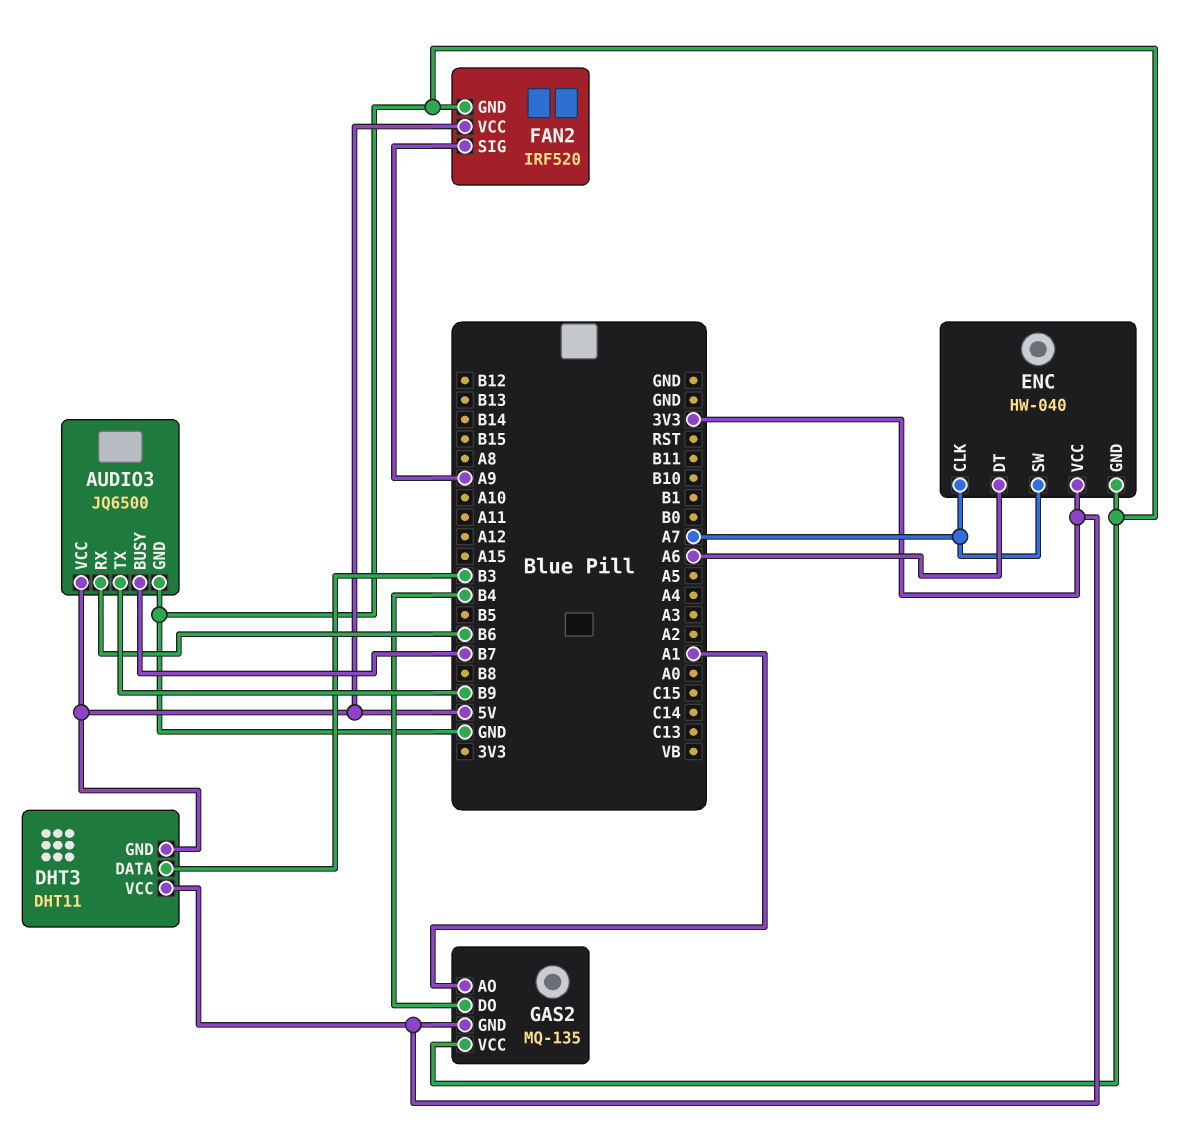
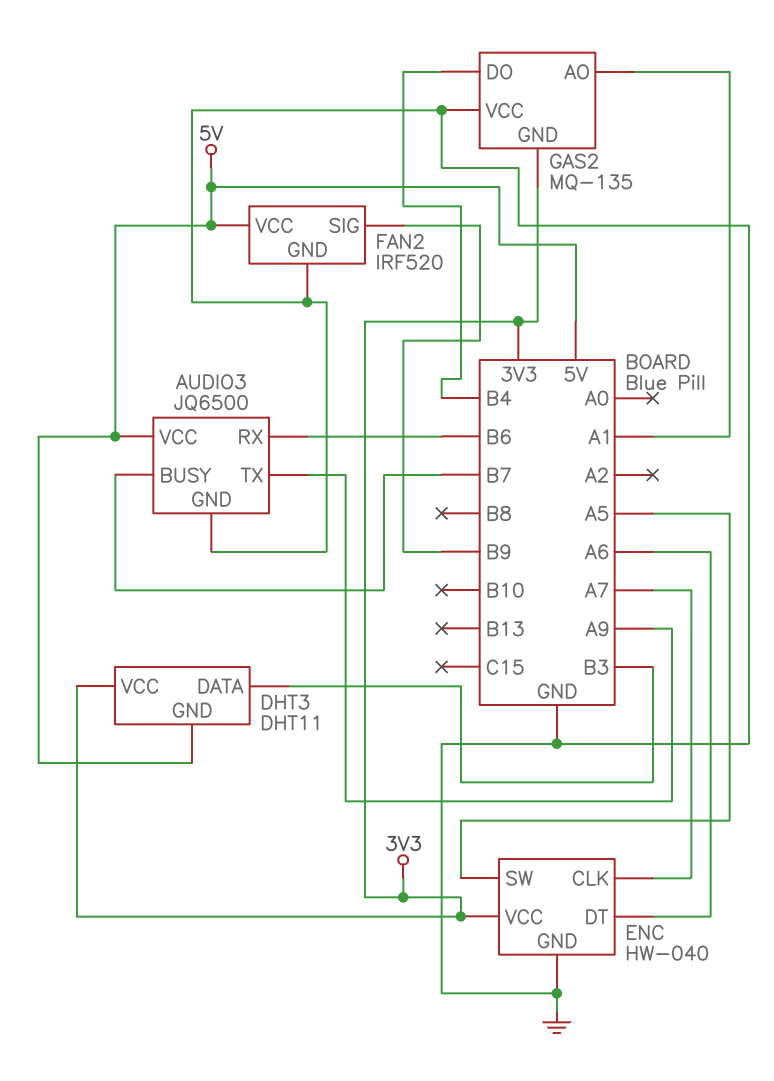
AUDIO3 pin TX: B9 -> A9
ENC pin SW: A7 -> A5
FAN2 pin SIG: A9 -> B9

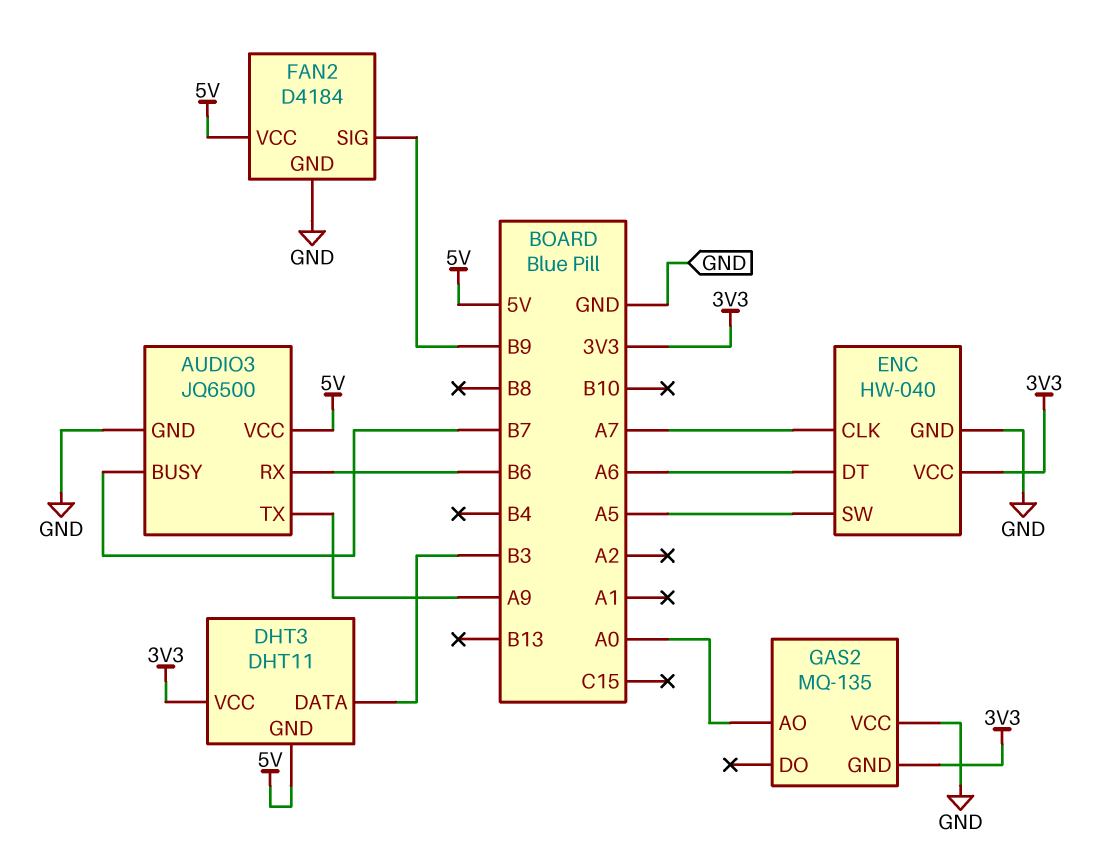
FAN2: IRF520 -> D4184
GAS2 pin AO: A1 -> A0
GAS2 pin DO: B4 -> none

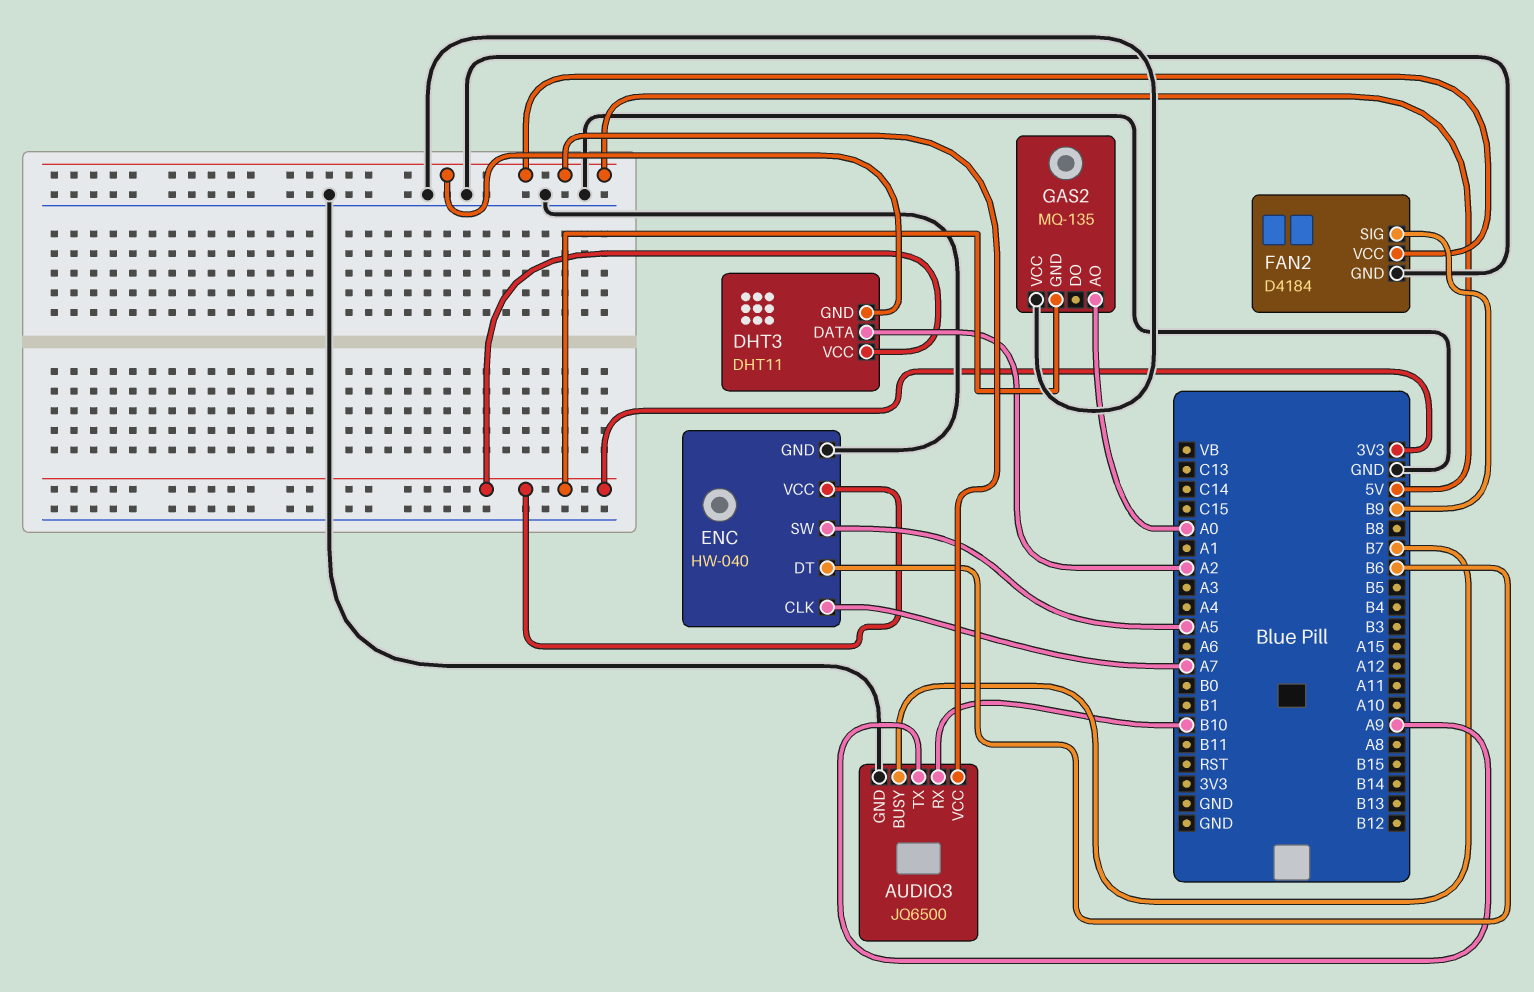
AUDIO3 pin RX: B6 -> B10
DHT3 pin DATA: B3 -> A2
ENC pin DT: A6 -> B6

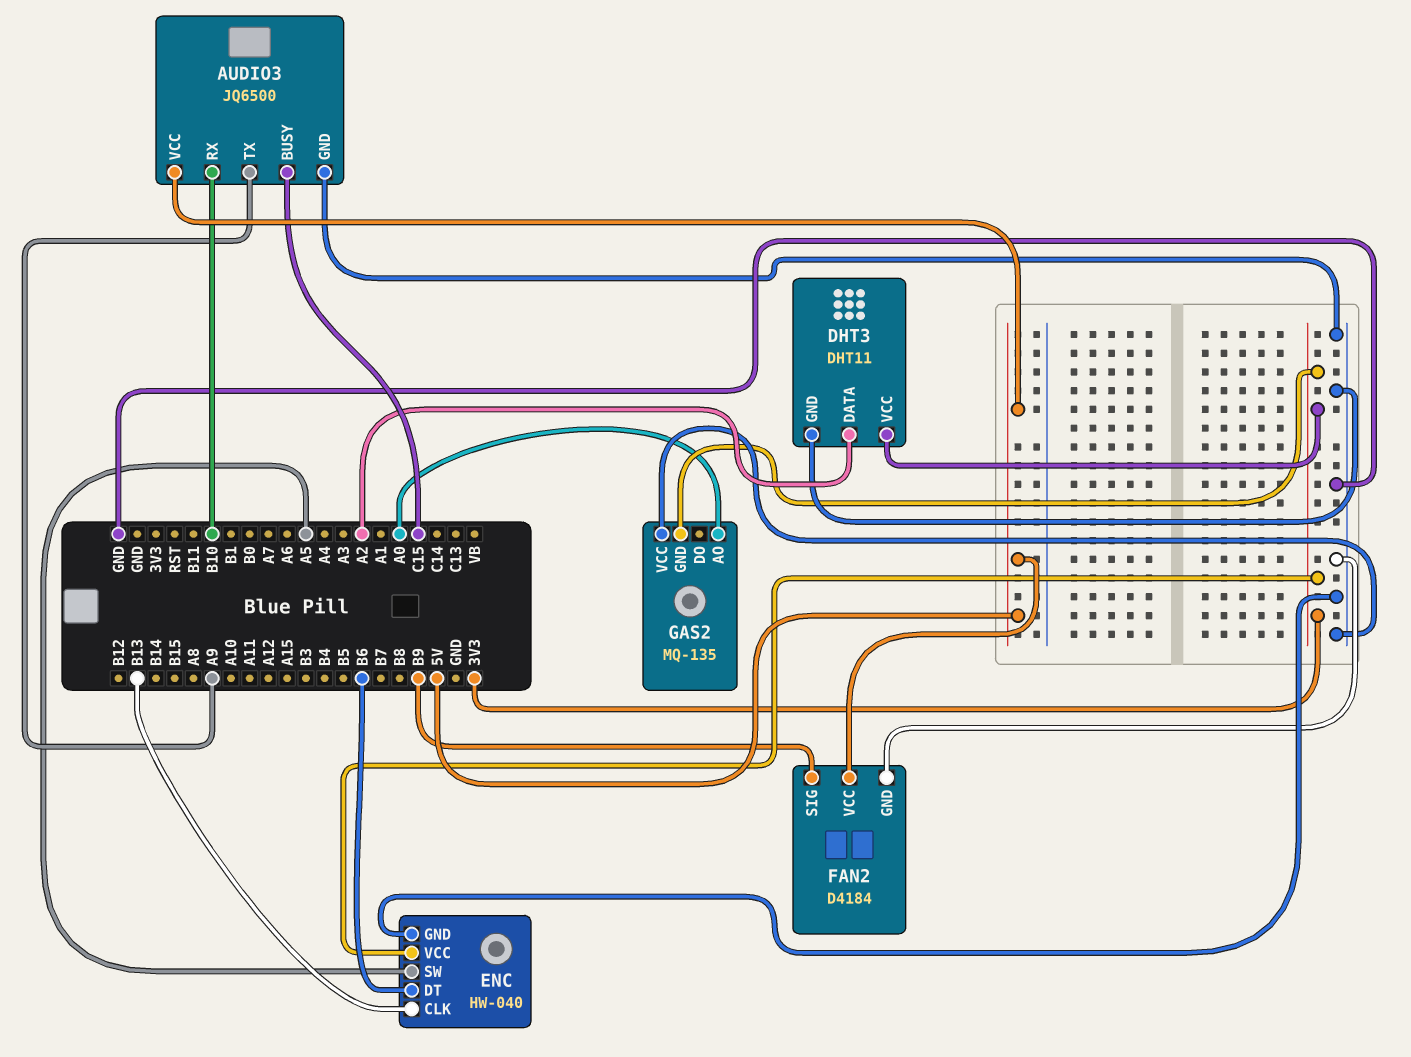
AUDIO3 pin BUSY: B7 -> C15
DHT3 pin GND: 5V -> GND
ENC pin CLK: A7 -> B13

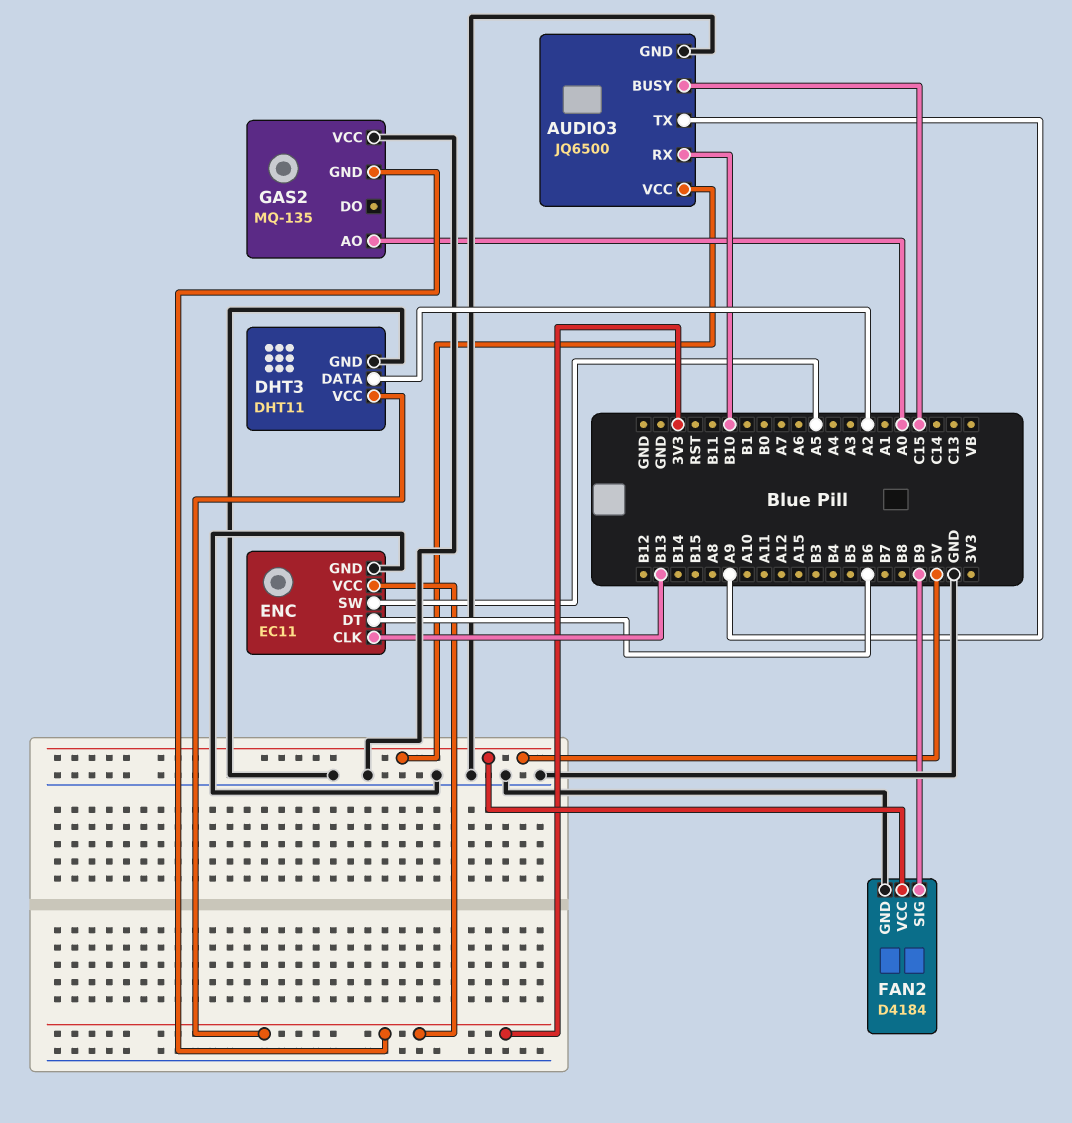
ENC: HW-040 -> EC11

